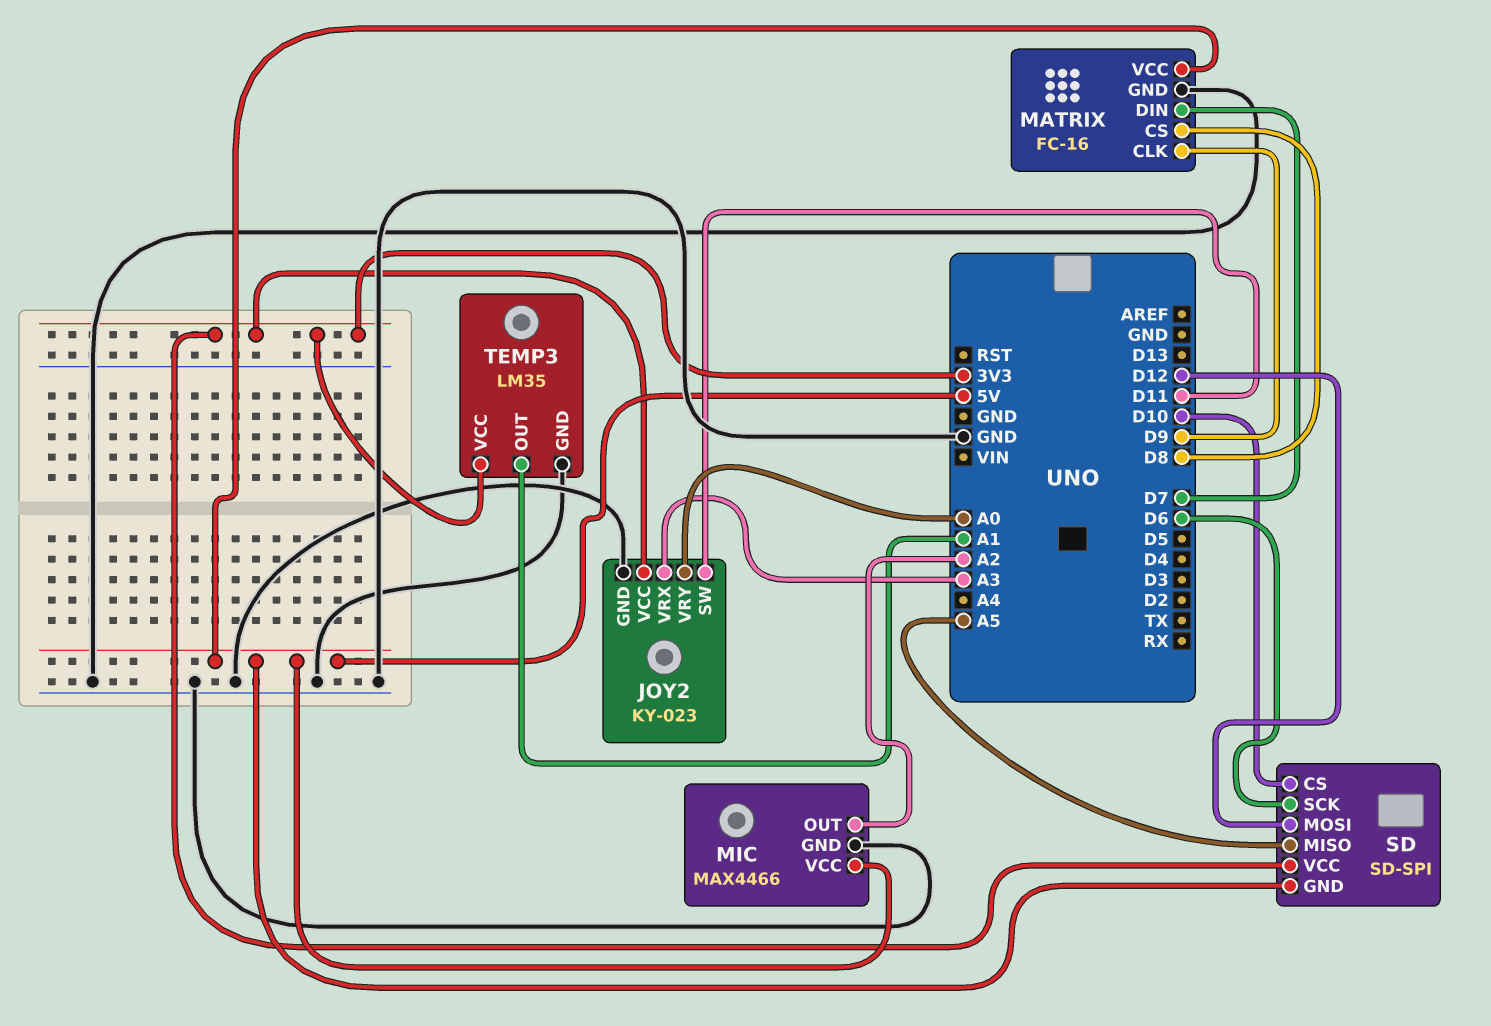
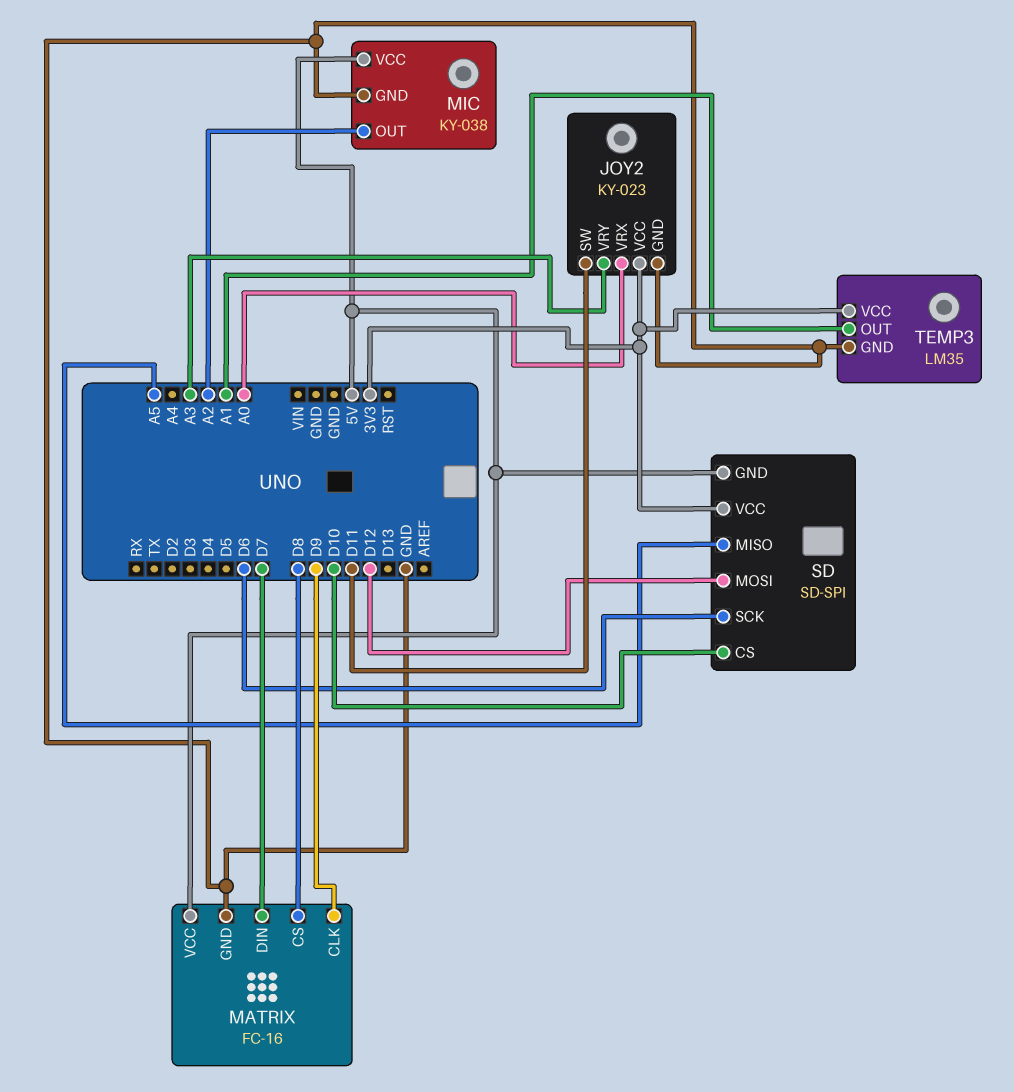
JOY2 pin VRX: A3 -> A0
JOY2 pin VRY: A0 -> A3
MIC: MAX4466 -> KY-038

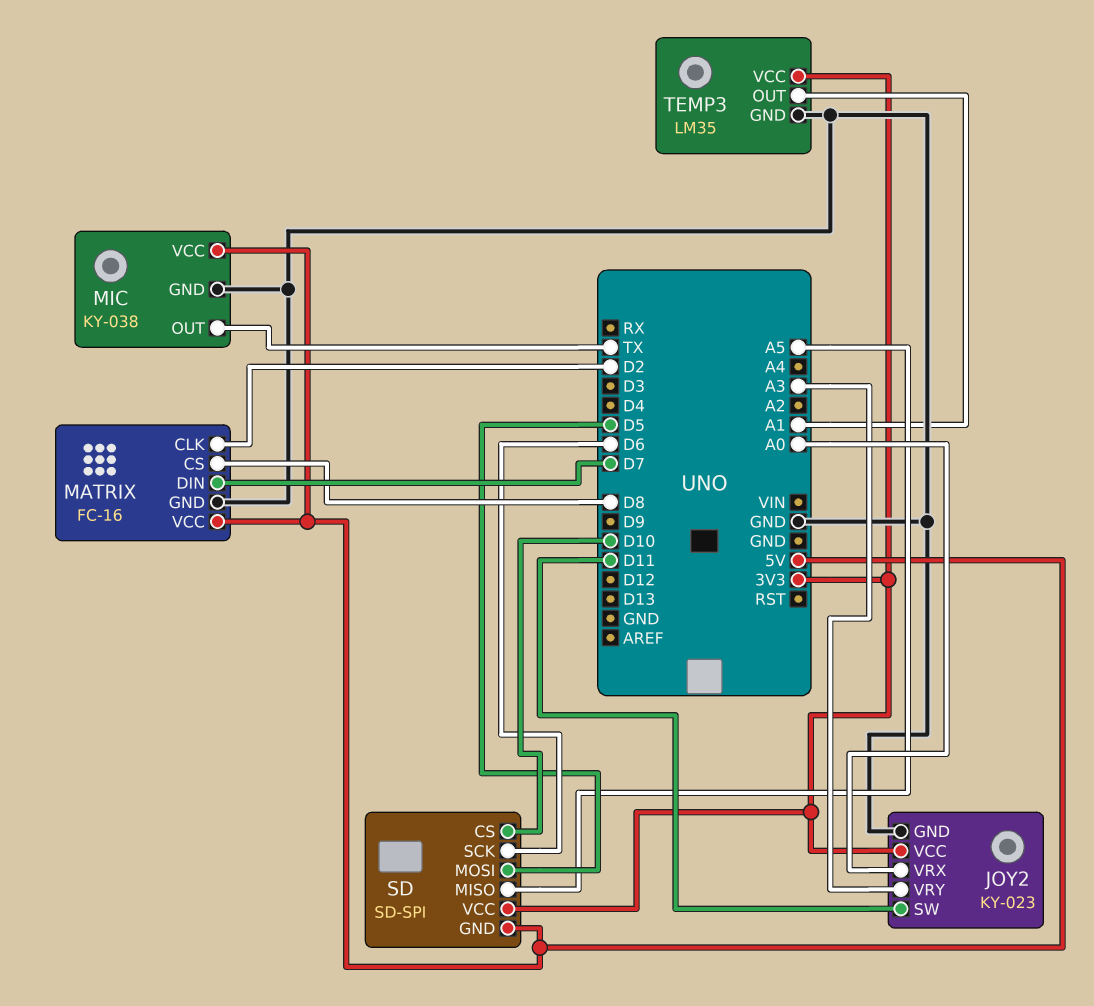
MATRIX pin CLK: D9 -> D2
MIC pin OUT: A2 -> TX
SD pin MOSI: D12 -> D5

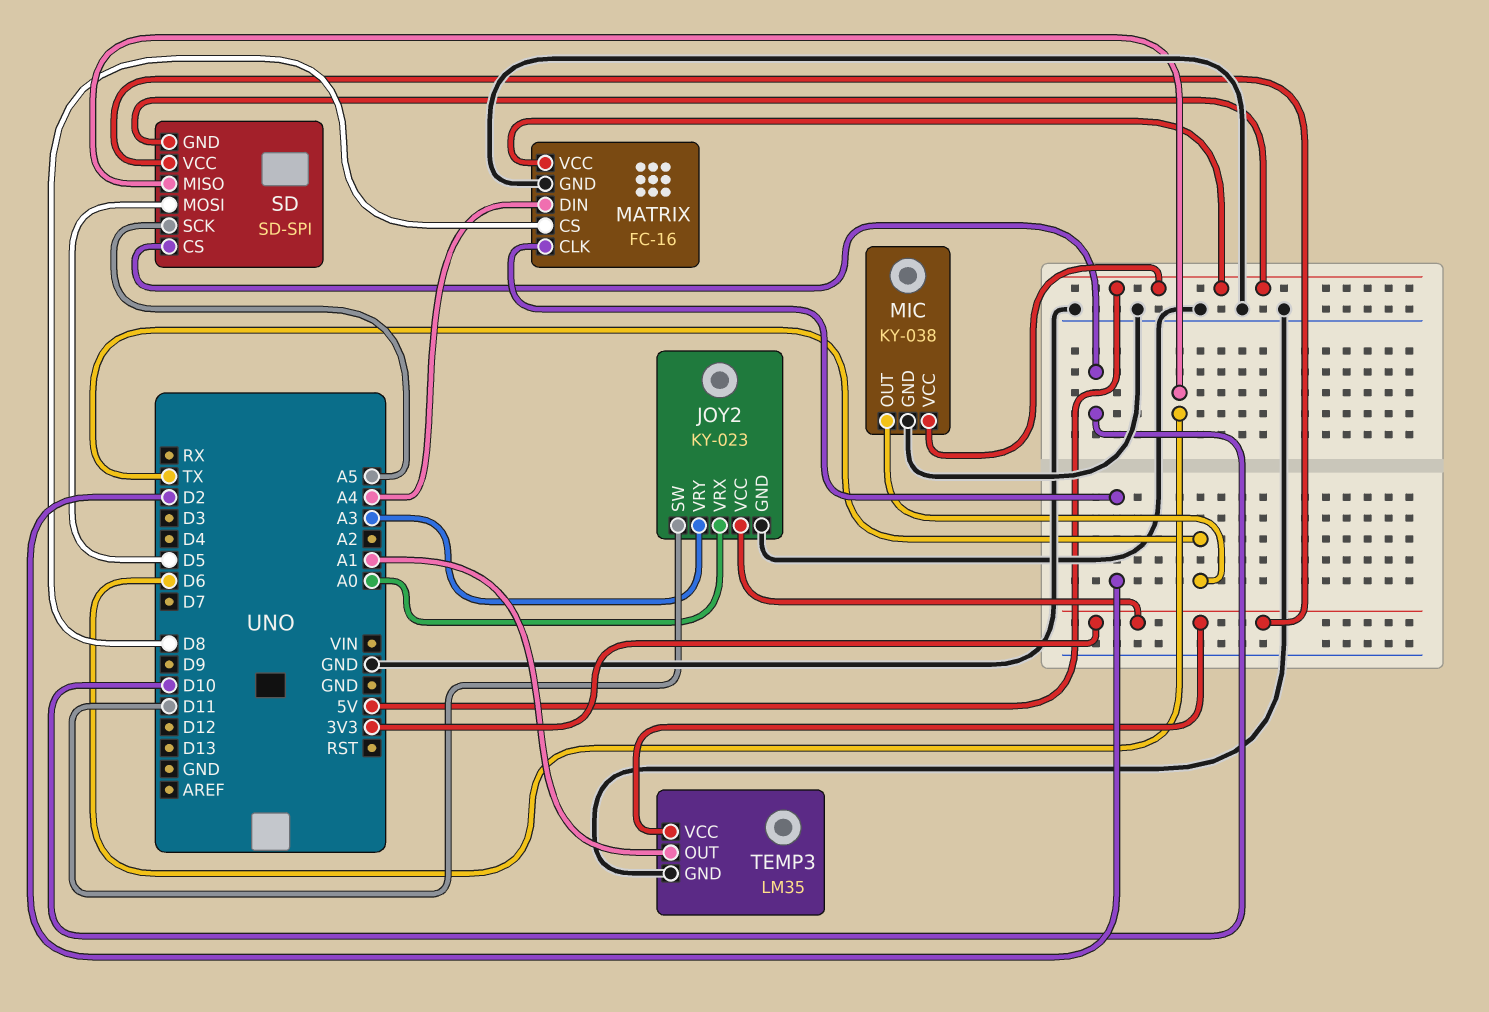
MATRIX pin DIN: D7 -> A4
SD pin MISO: A5 -> D6
SD pin SCK: D6 -> A5

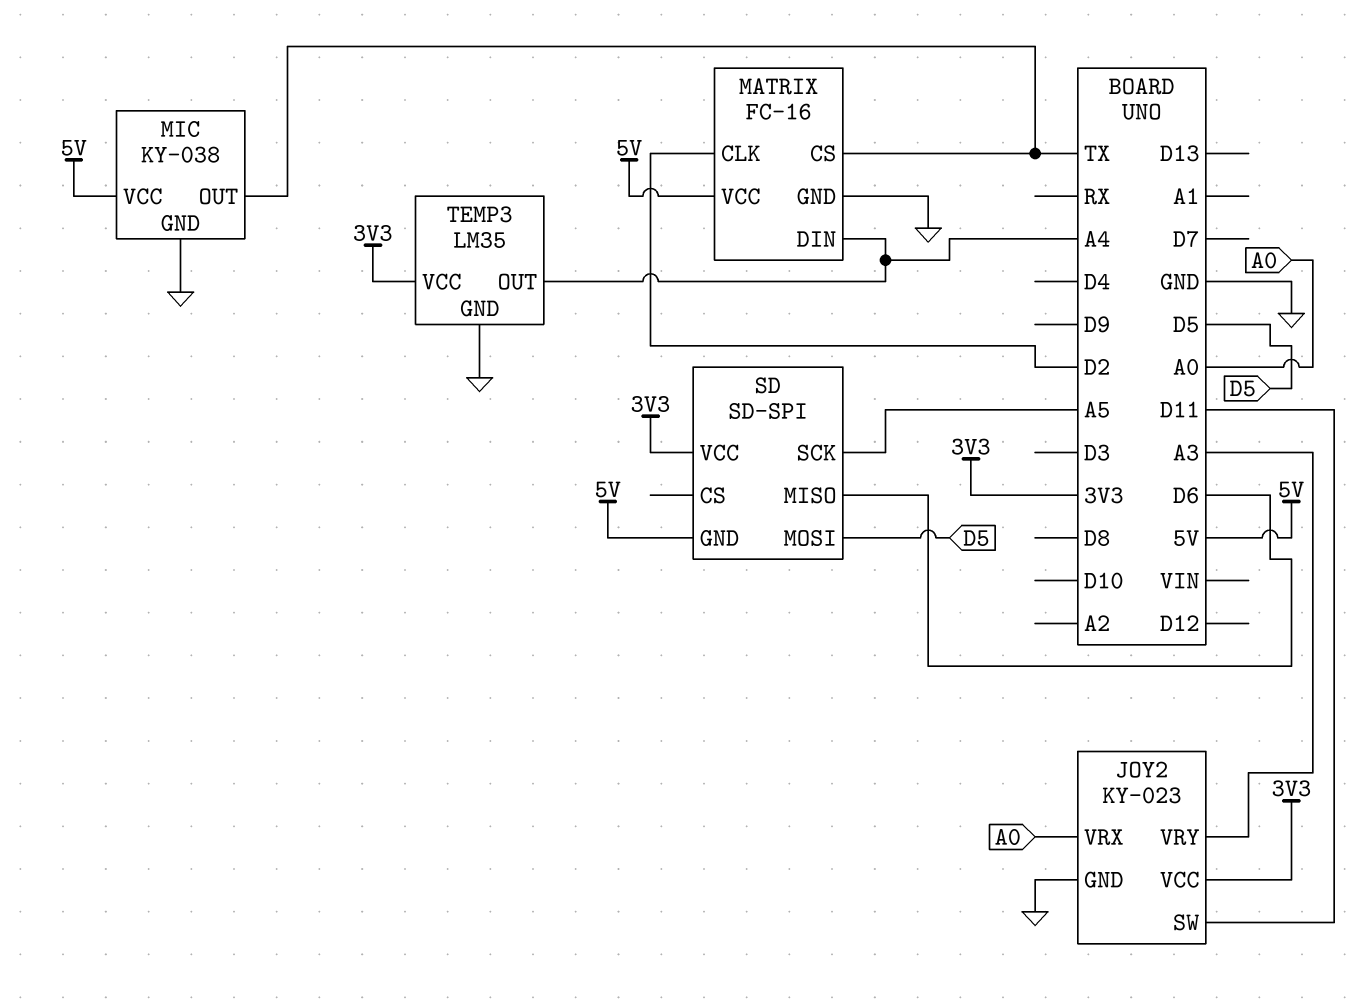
MATRIX pin CS: D8 -> TX
SD pin CS: D10 -> none
TEMP3 pin OUT: A1 -> A4

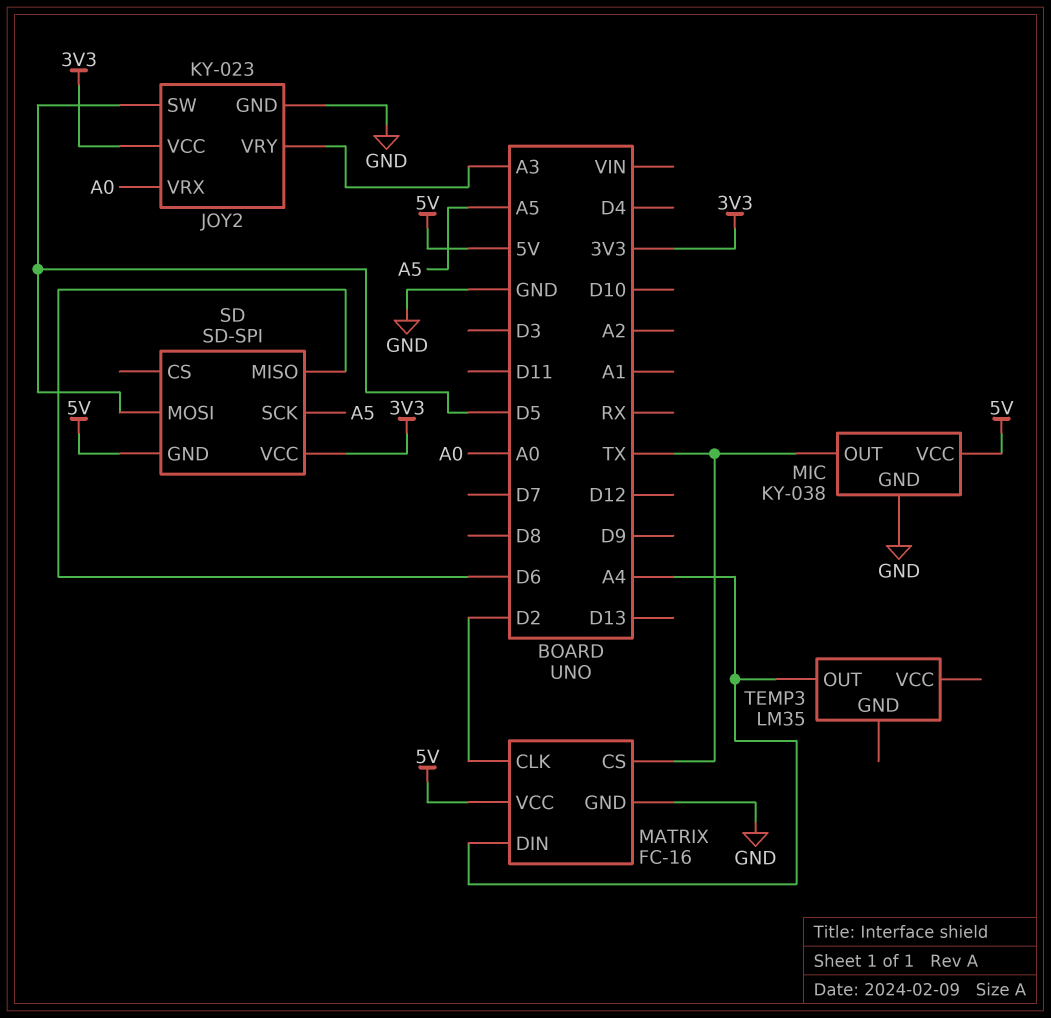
JOY2 pin SW: D11 -> D5
TEMP3 pin GND: GND -> none
TEMP3 pin VCC: 3V3 -> none

